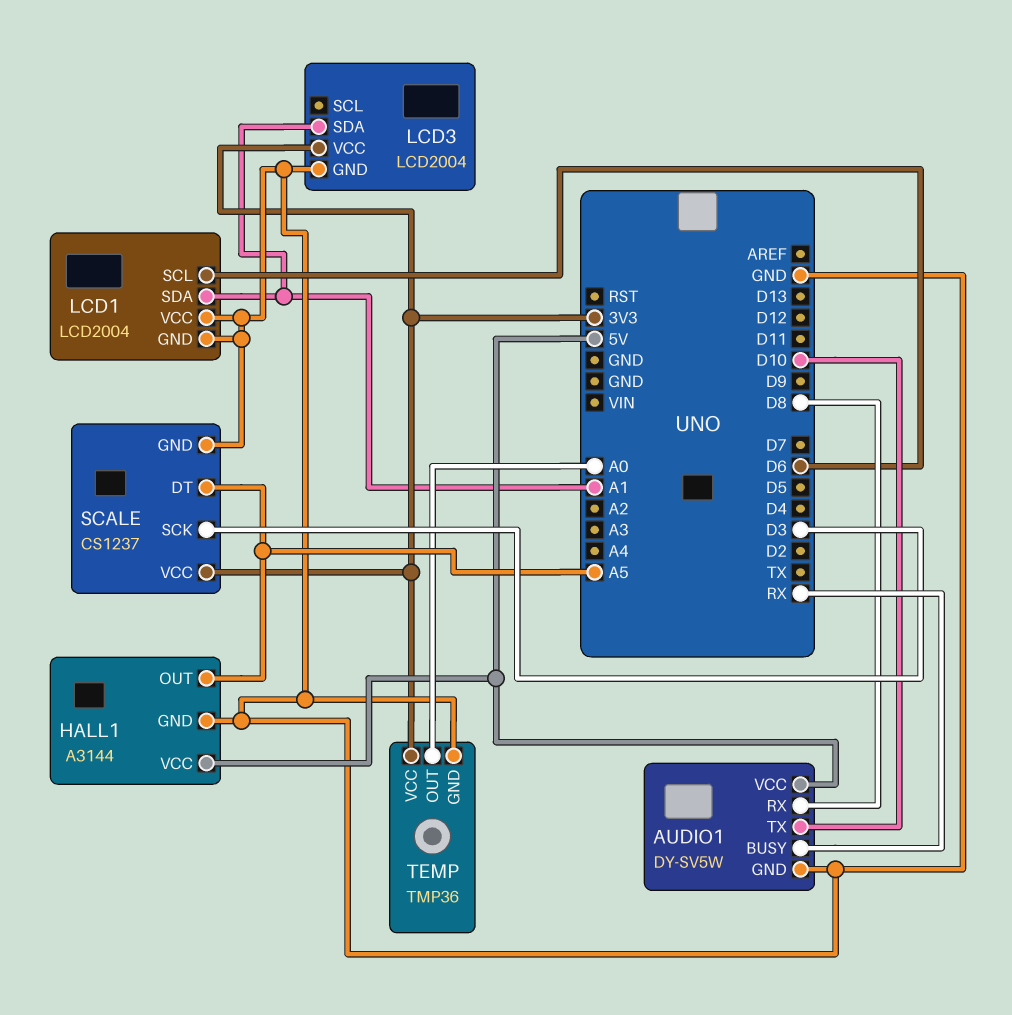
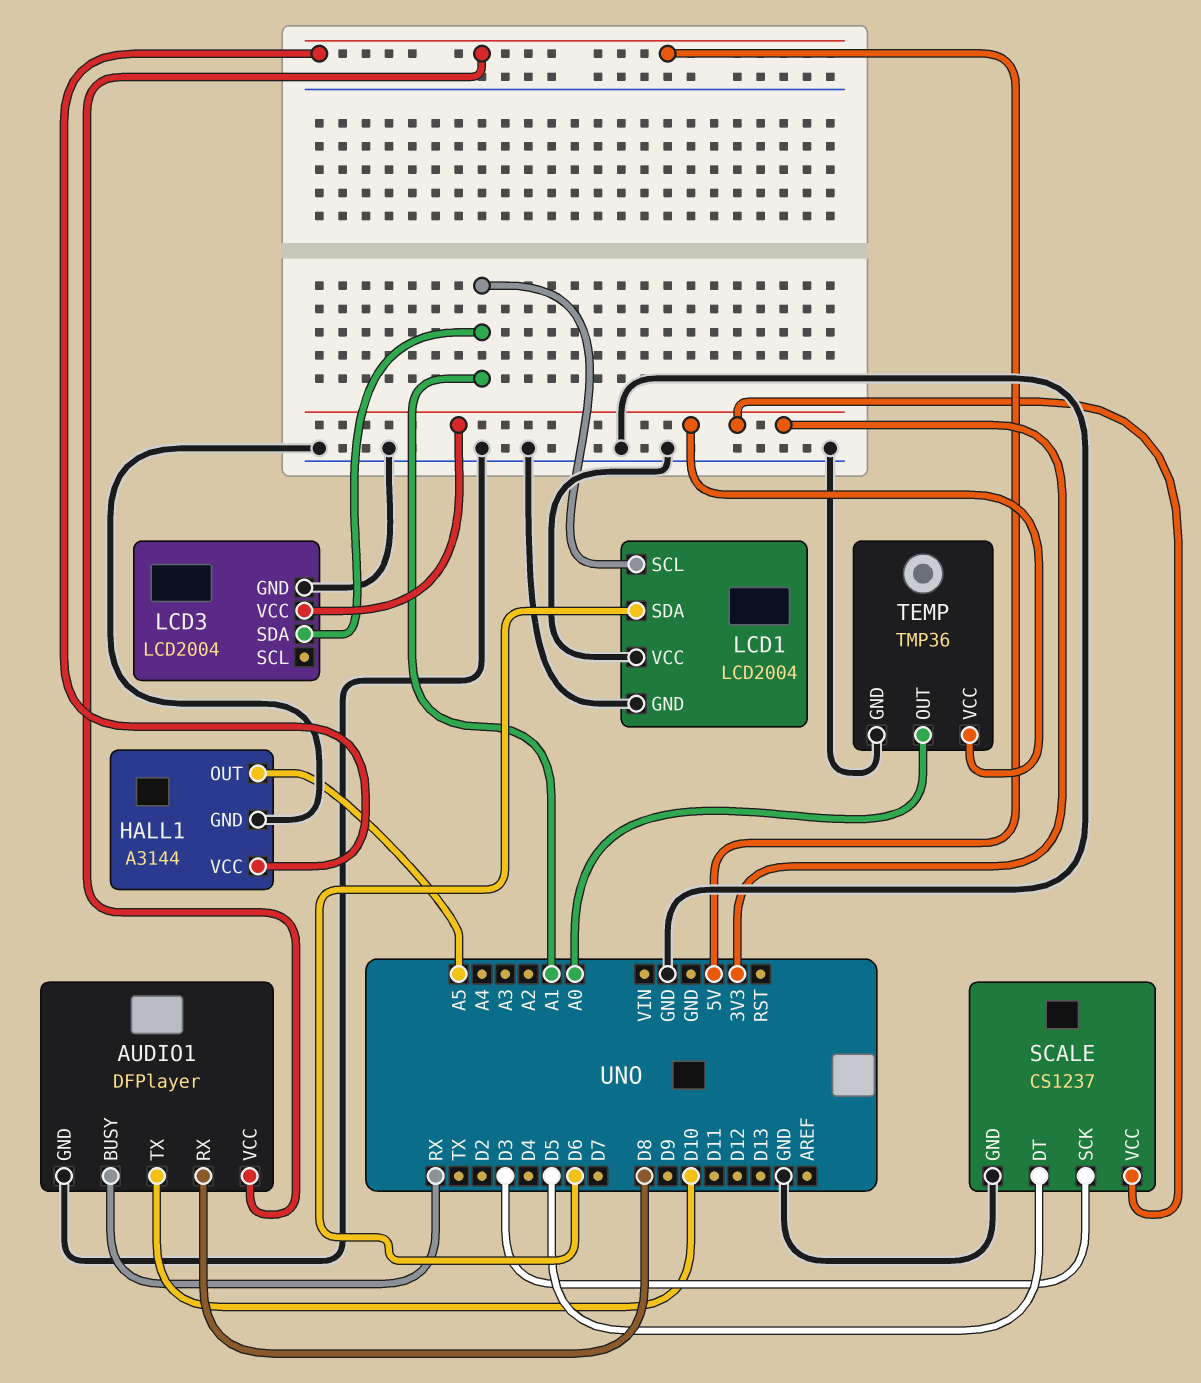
AUDIO1: DY-SV5W -> DFPlayer
LCD1 pin SCL: D6 -> A1
LCD1 pin SDA: A1 -> D6
SCALE pin DT: A5 -> D5

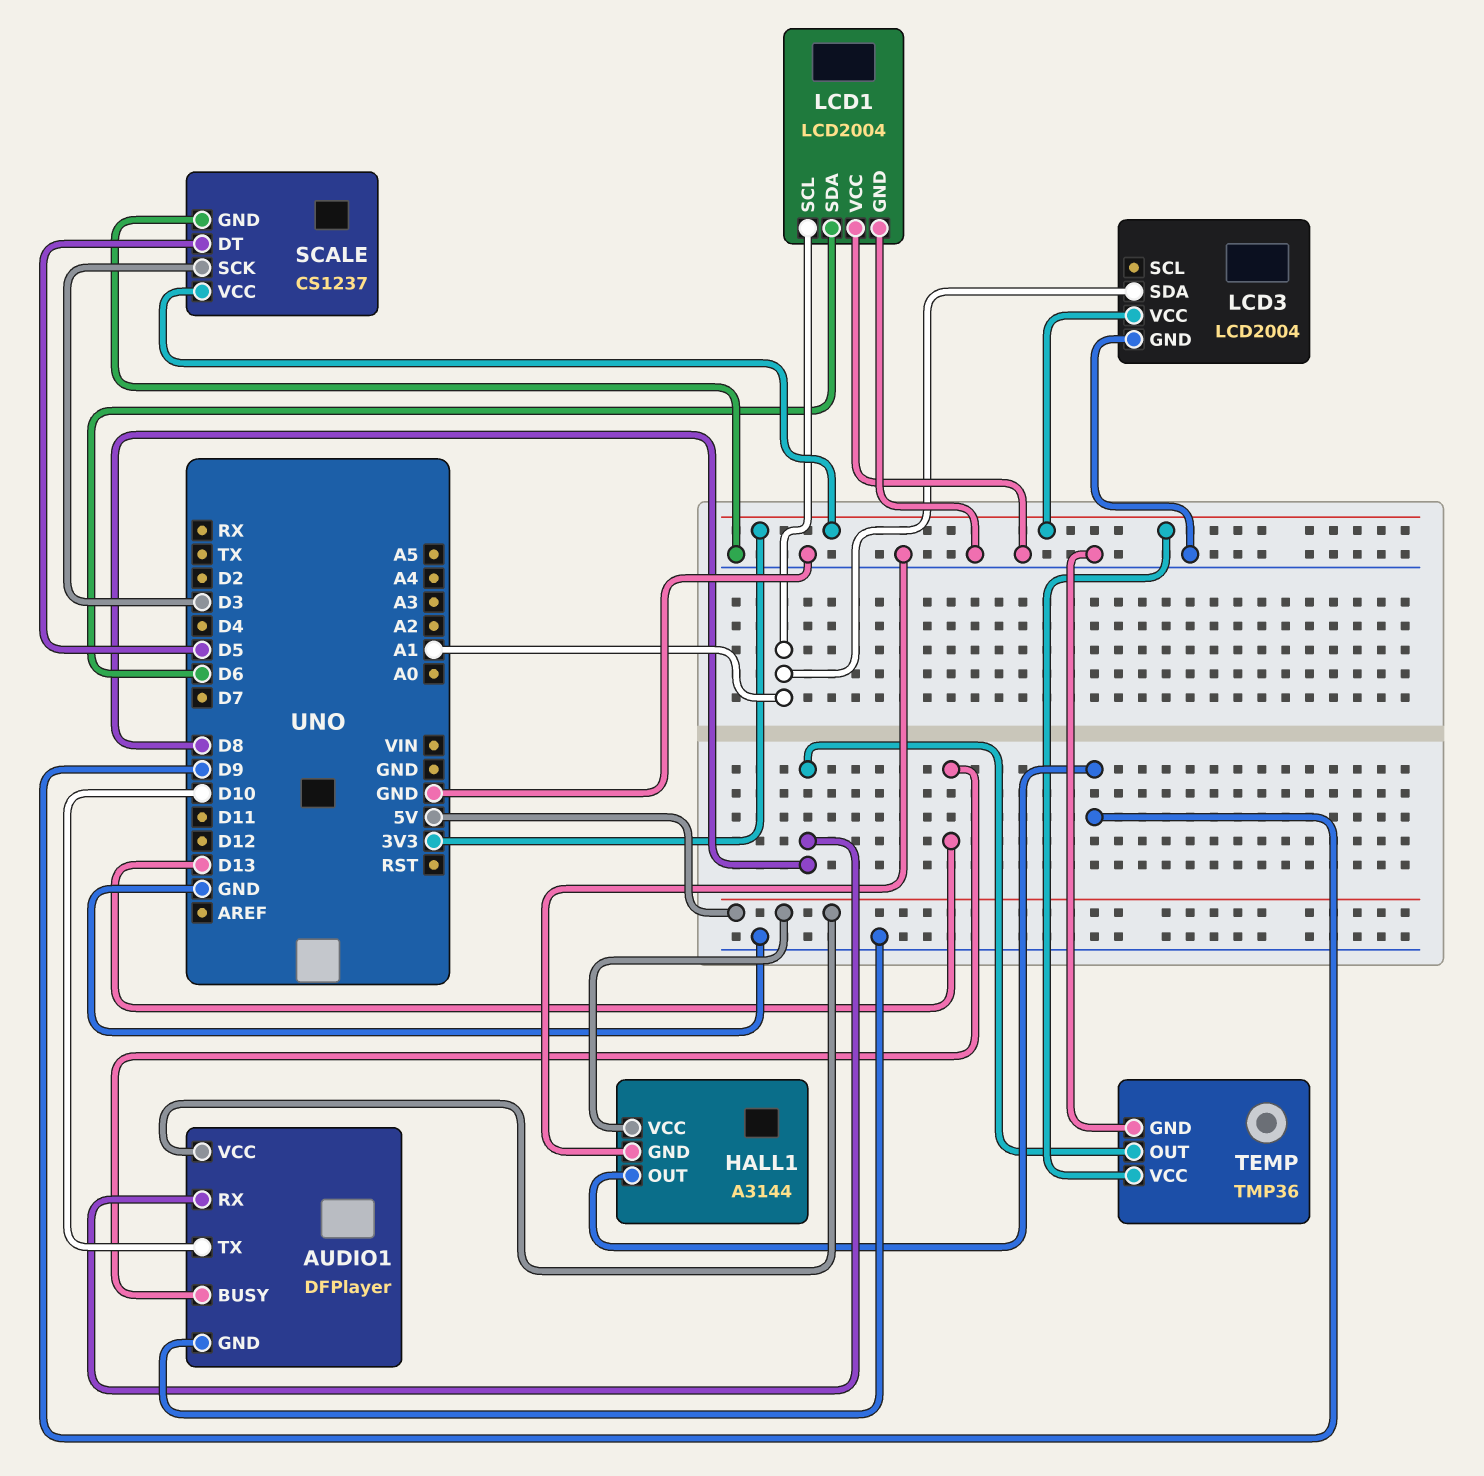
AUDIO1 pin BUSY: RX -> D13
HALL1 pin OUT: A5 -> D9
TEMP pin OUT: A0 -> D8

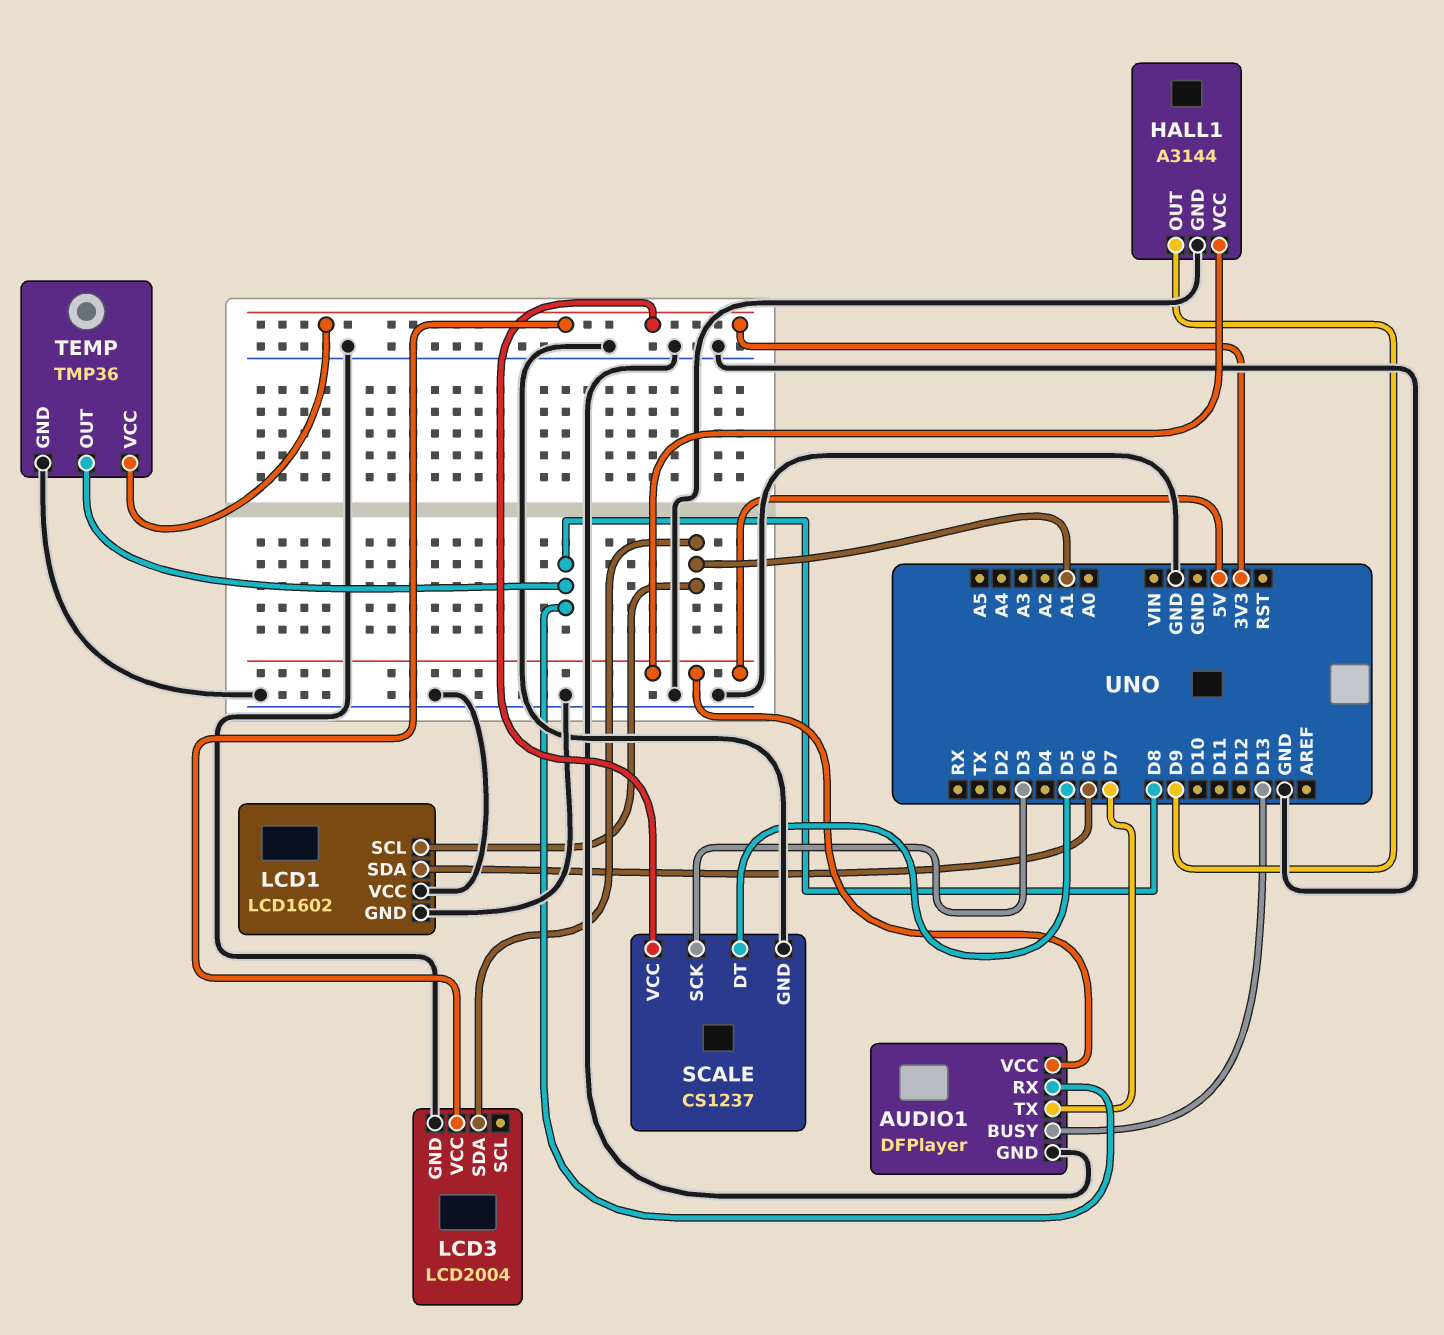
AUDIO1 pin TX: D10 -> D7
LCD1: LCD2004 -> LCD1602

